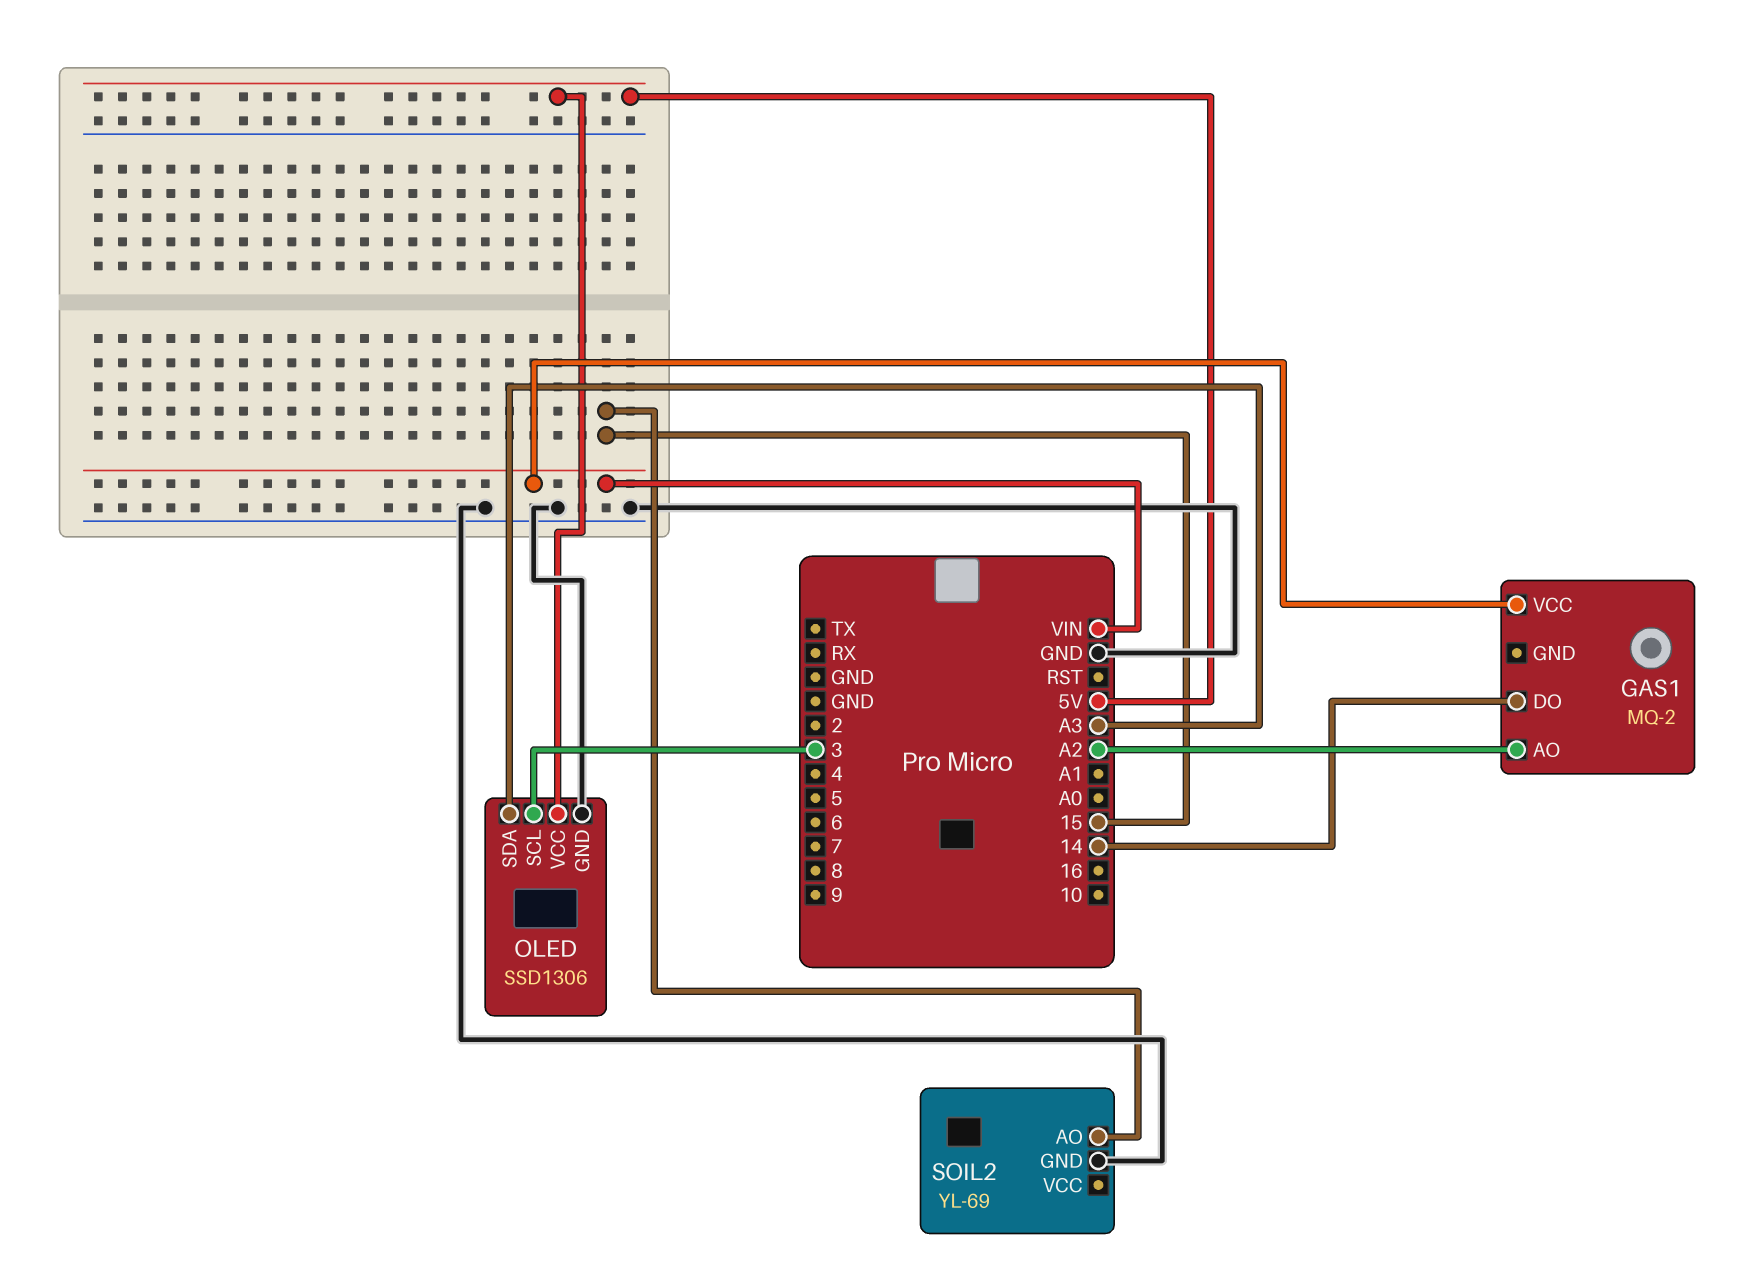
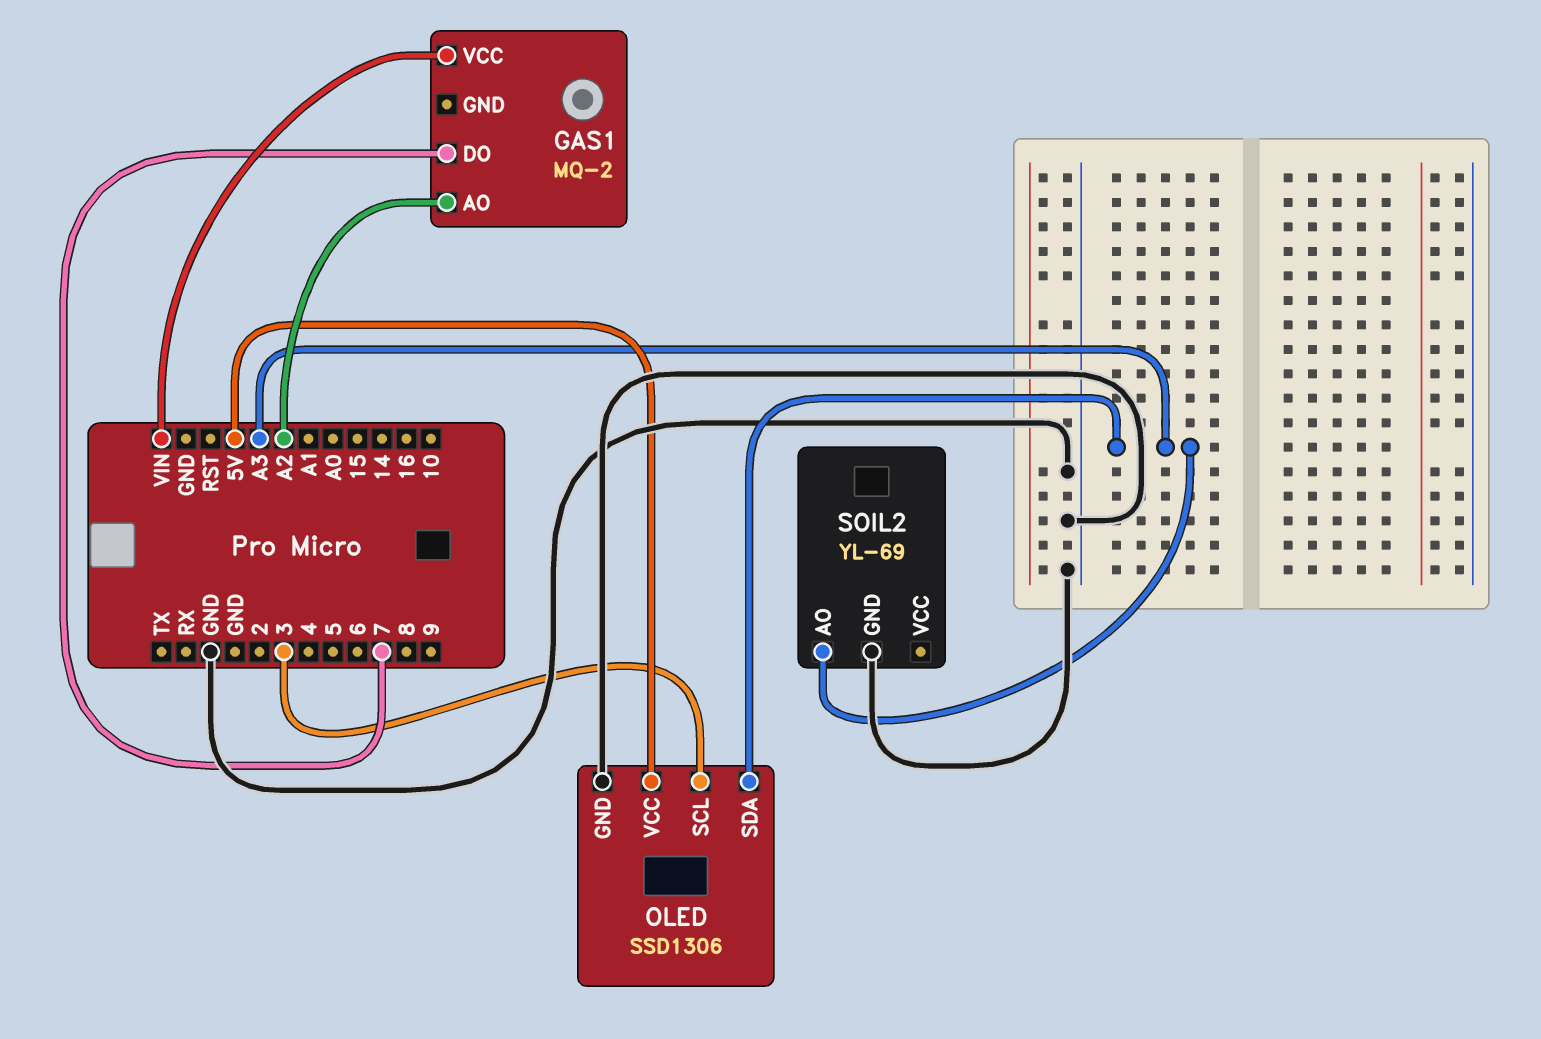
GAS1 pin DO: 14 -> 7
SOIL2 pin AO: 15 -> A3

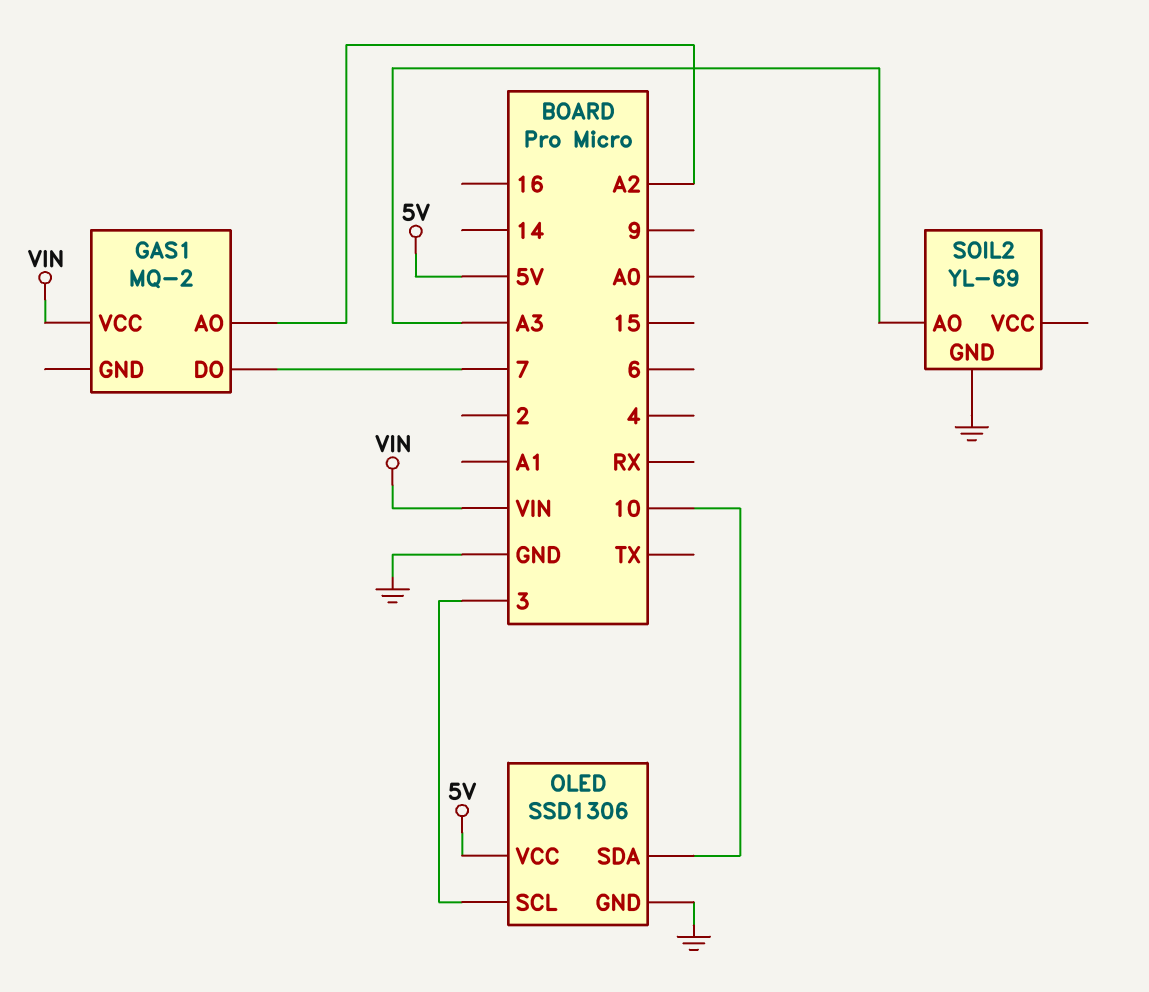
OLED pin SDA: A3 -> 10

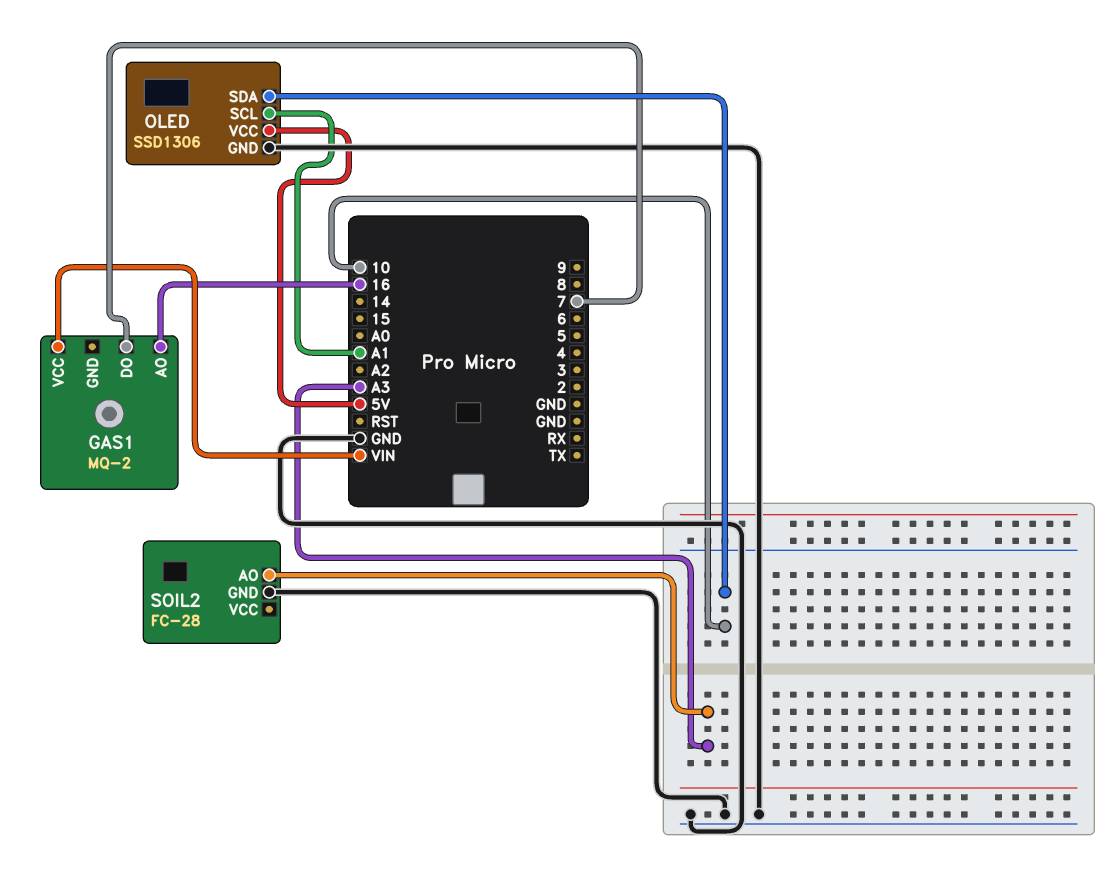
GAS1 pin AO: A2 -> 16
OLED pin SCL: 3 -> A1
SOIL2: YL-69 -> FC-28

